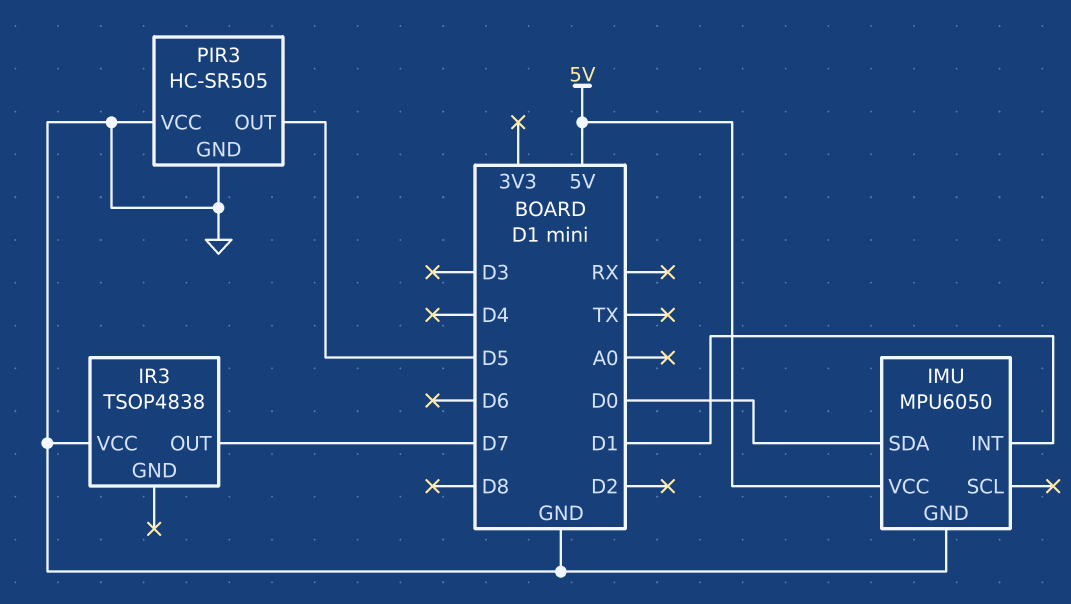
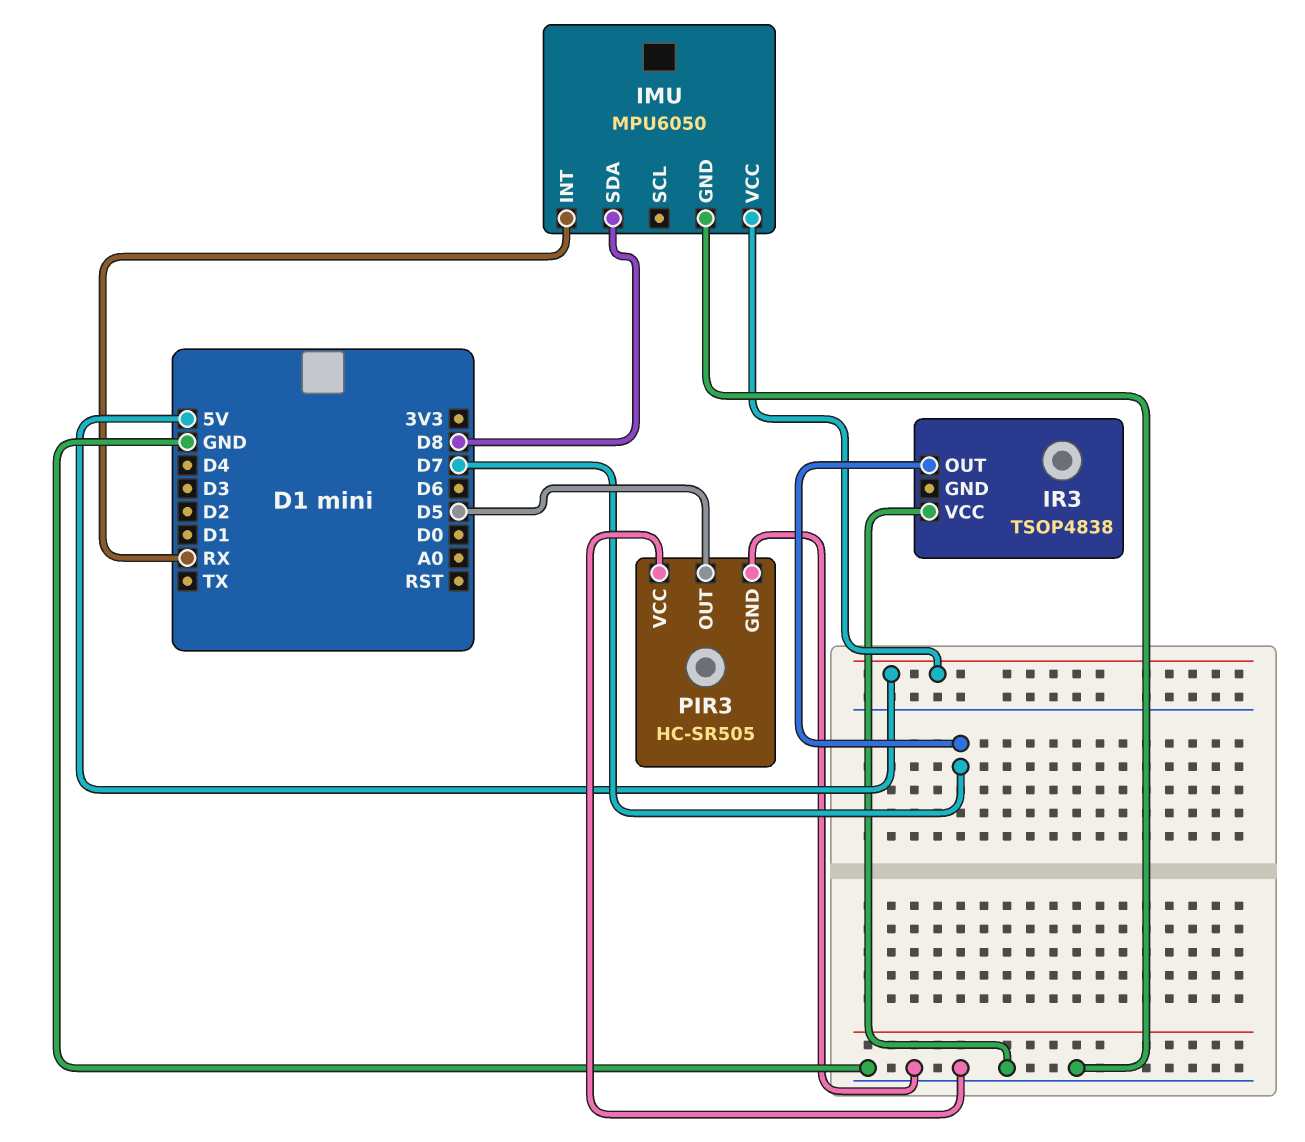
IMU pin INT: D1 -> RX
IMU pin SDA: D0 -> D8

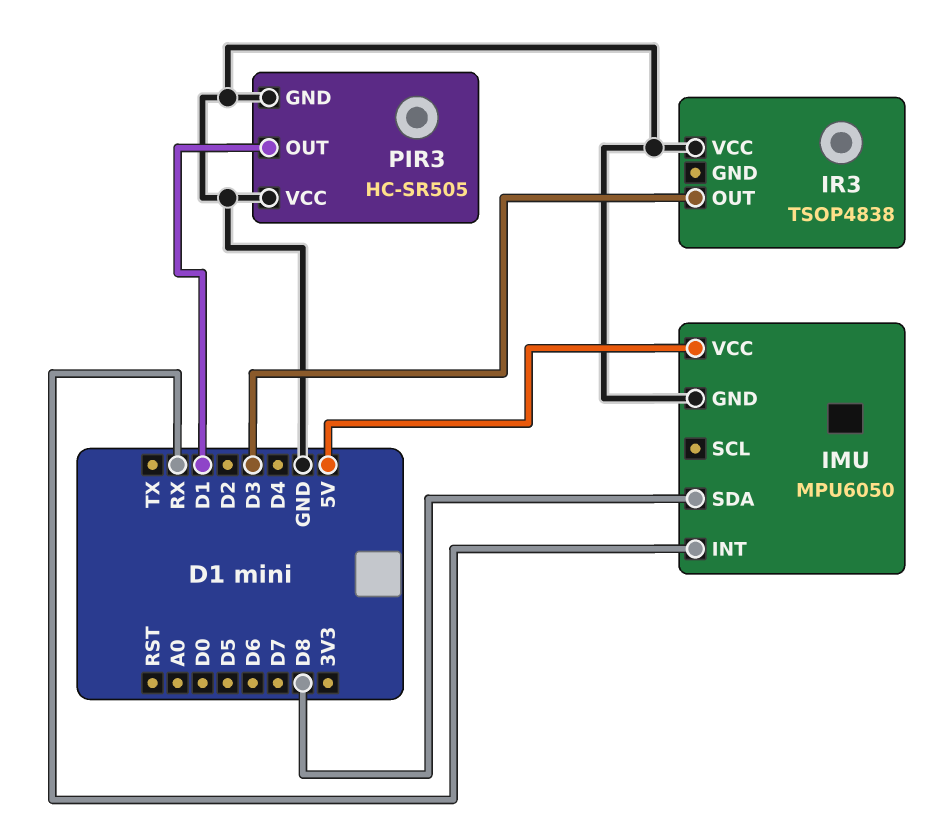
IR3 pin OUT: D7 -> D3
PIR3 pin OUT: D5 -> D1

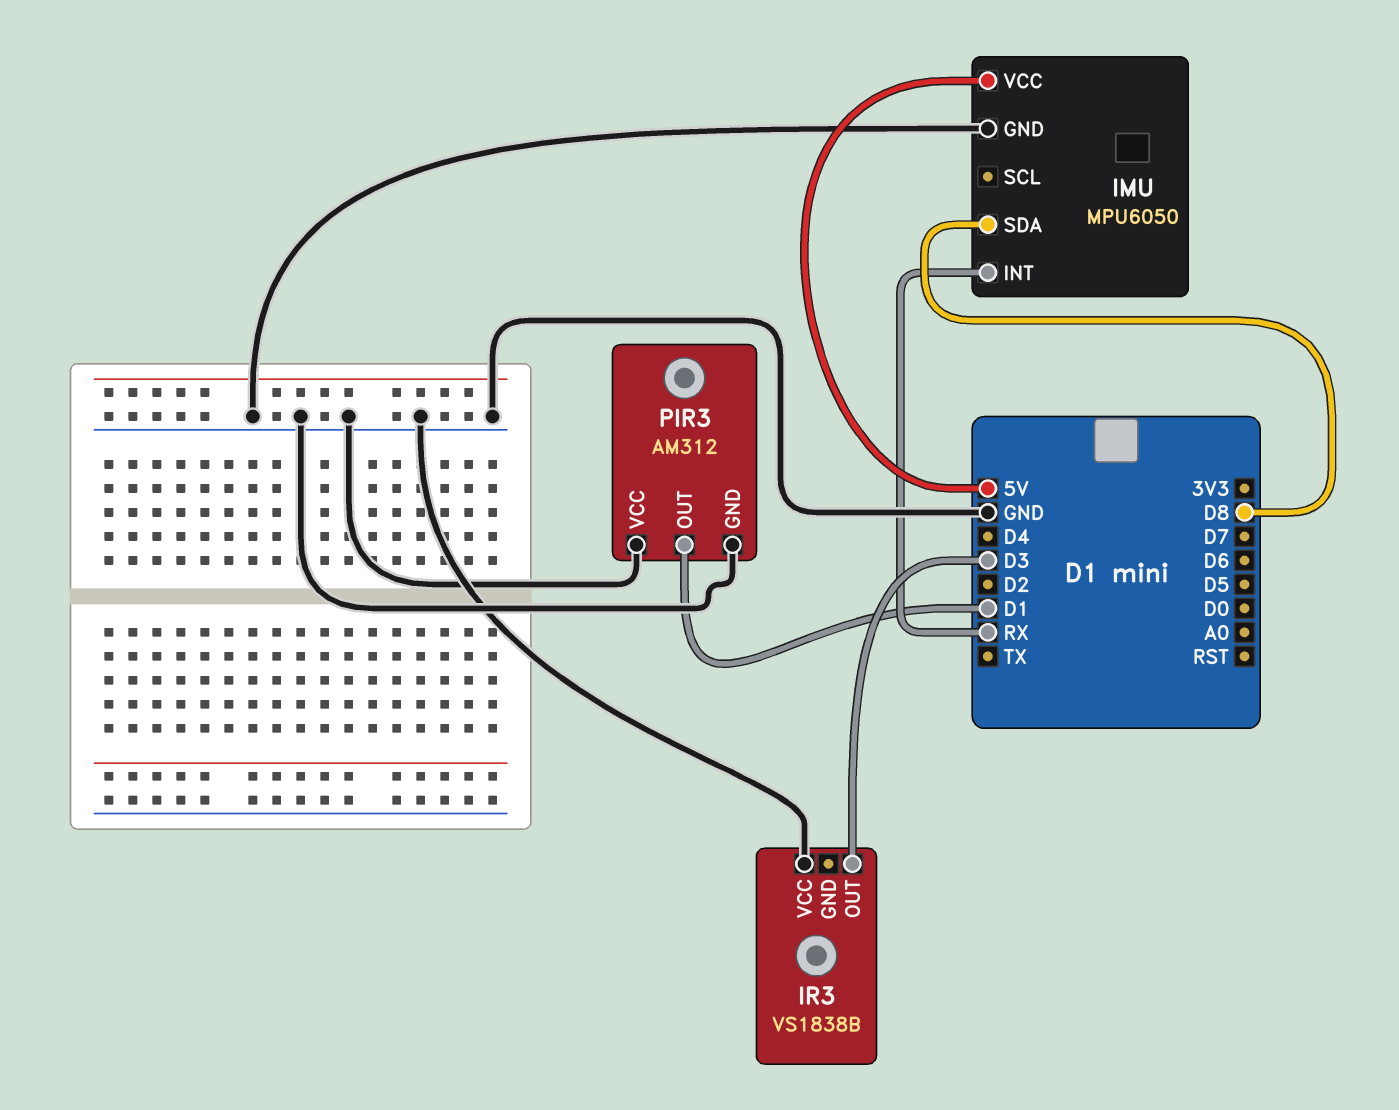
IR3: TSOP4838 -> VS1838B
PIR3: HC-SR505 -> AM312

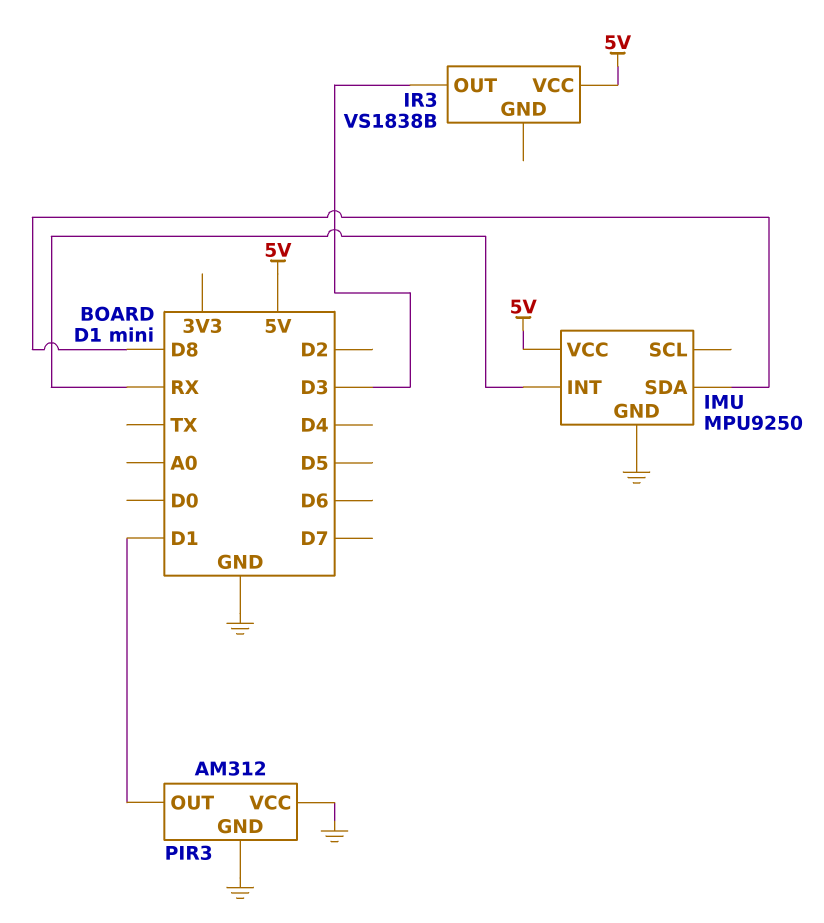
IMU: MPU6050 -> MPU9250
IR3 pin VCC: GND -> 5V

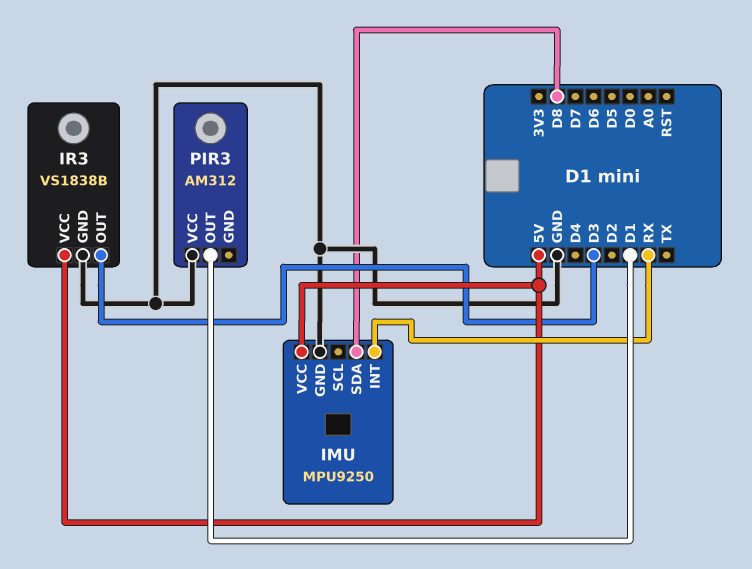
IR3 pin GND: none -> GND
PIR3 pin GND: GND -> none

